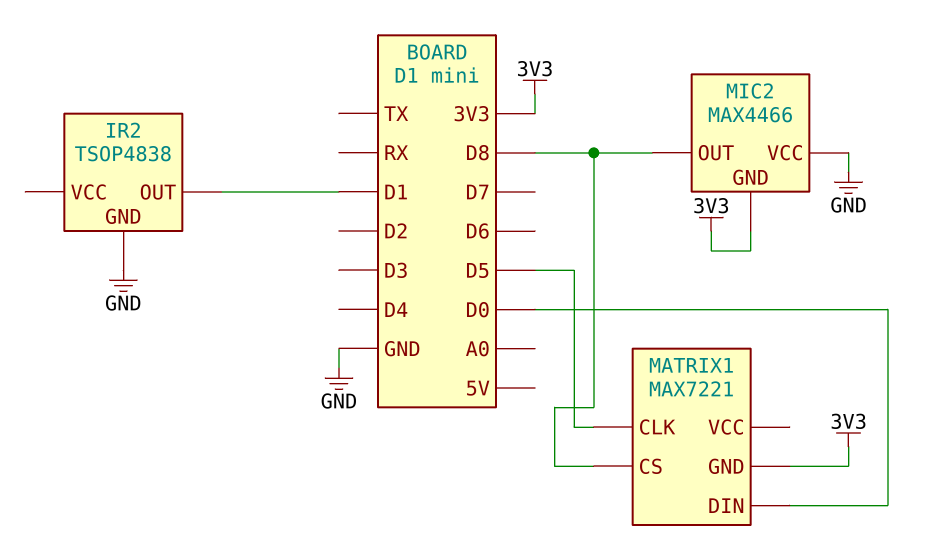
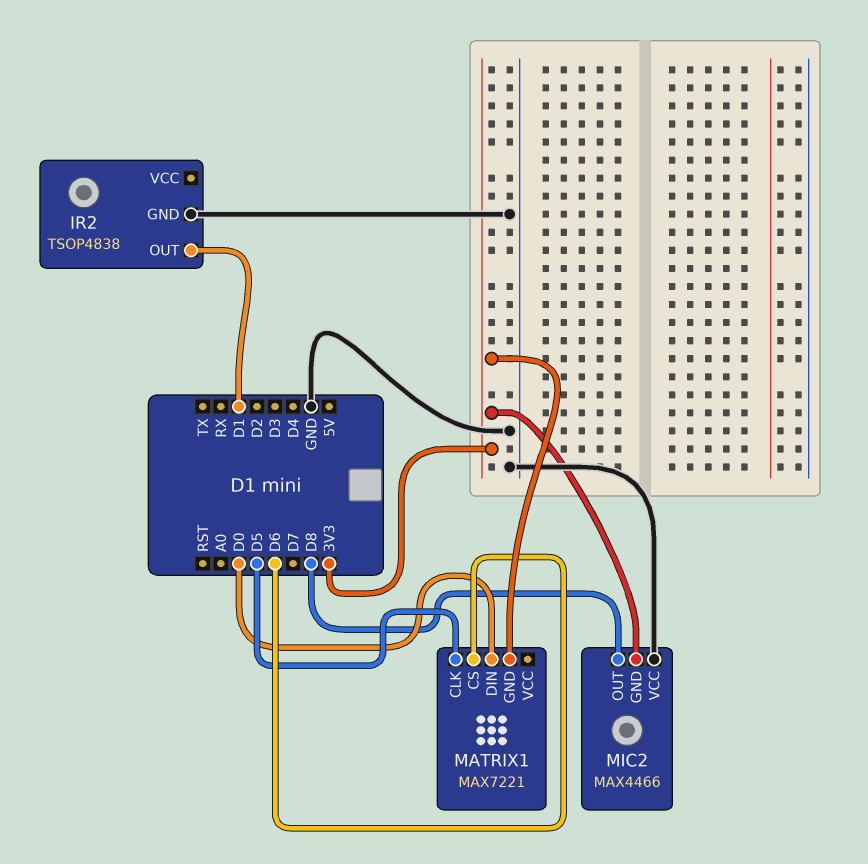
MATRIX1 pin CS: D8 -> D6

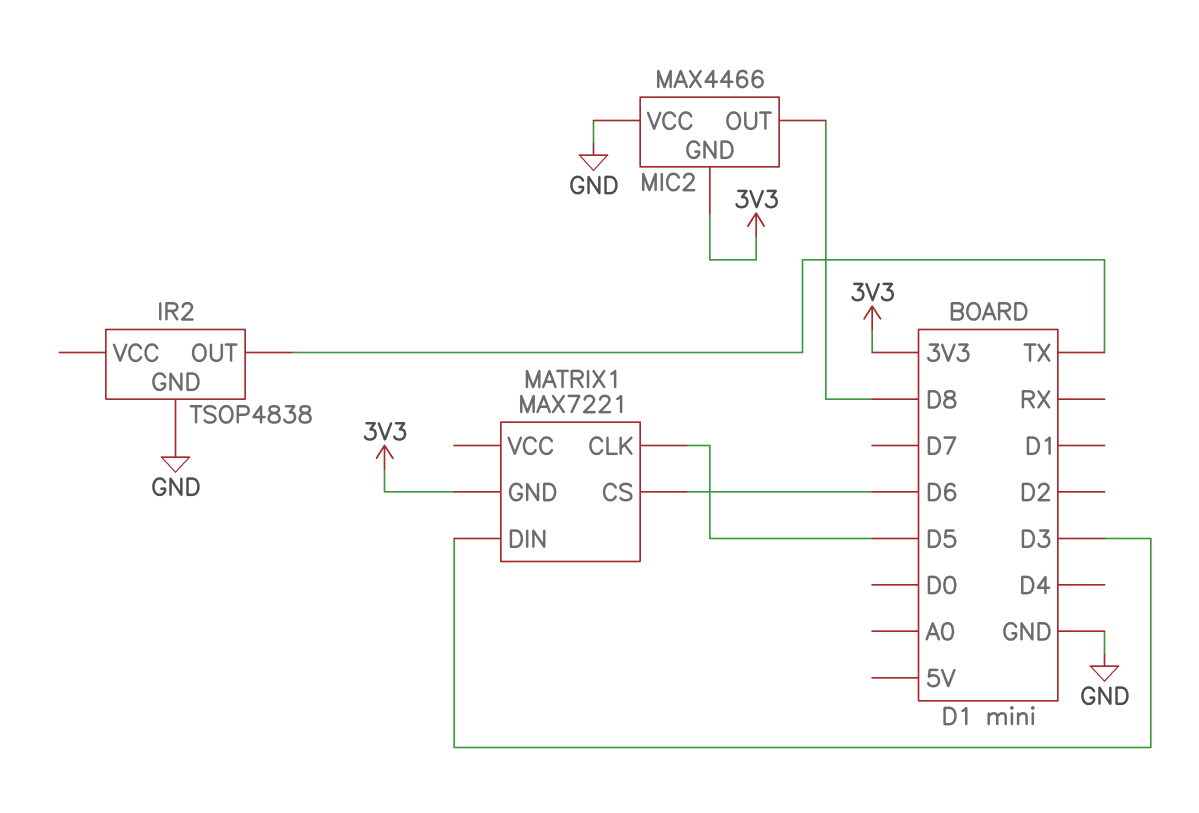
IR2 pin OUT: D1 -> TX
MATRIX1 pin DIN: D0 -> D3

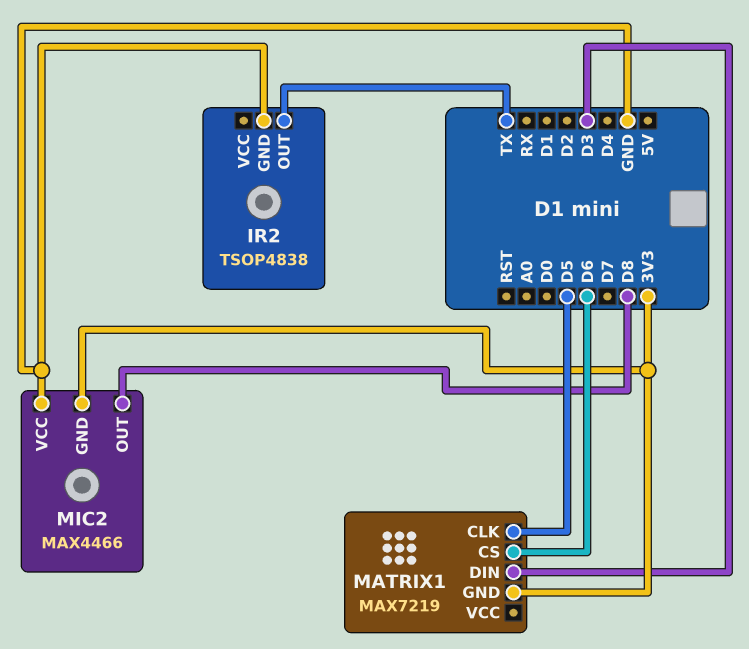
MATRIX1: MAX7221 -> MAX7219

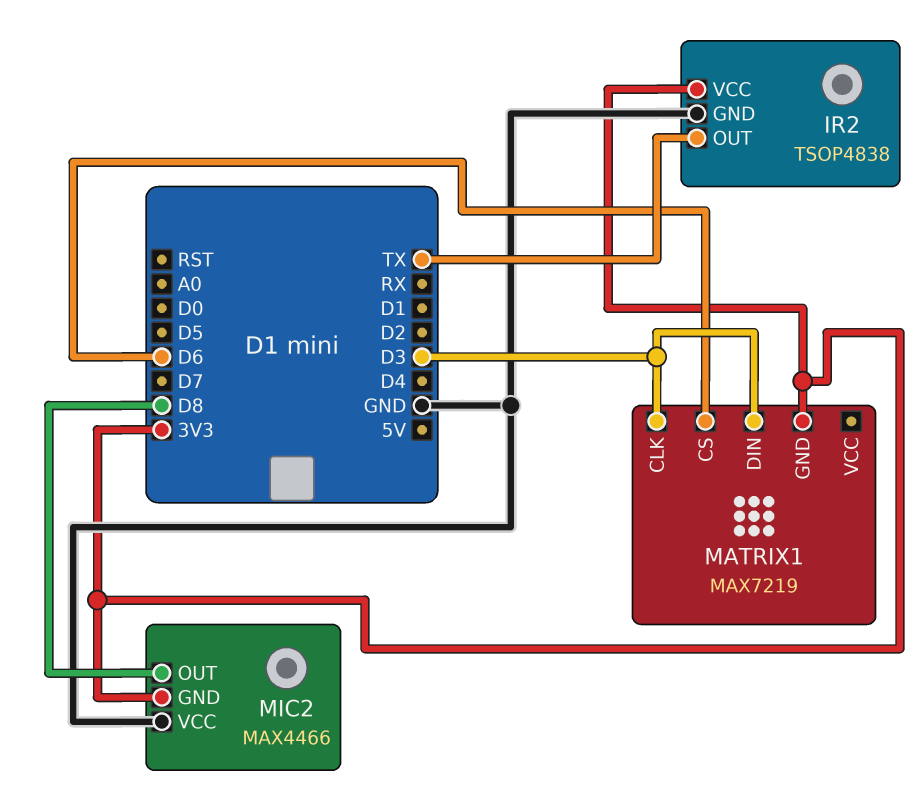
IR2 pin VCC: none -> 3V3
MATRIX1 pin CLK: D5 -> D3

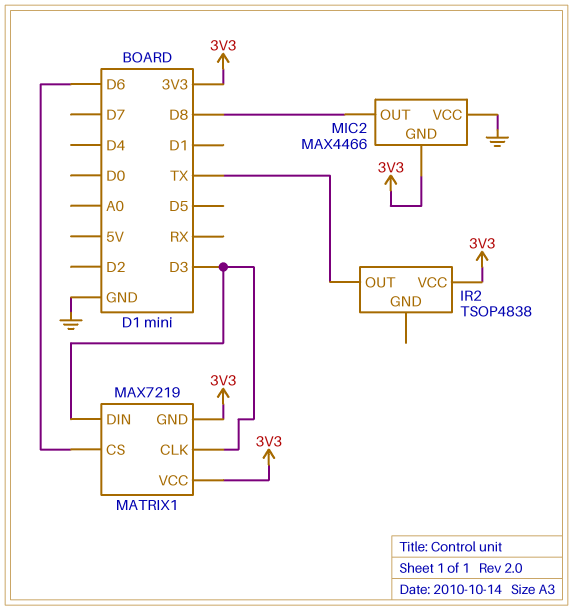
IR2 pin GND: GND -> none
MATRIX1 pin VCC: none -> 3V3

